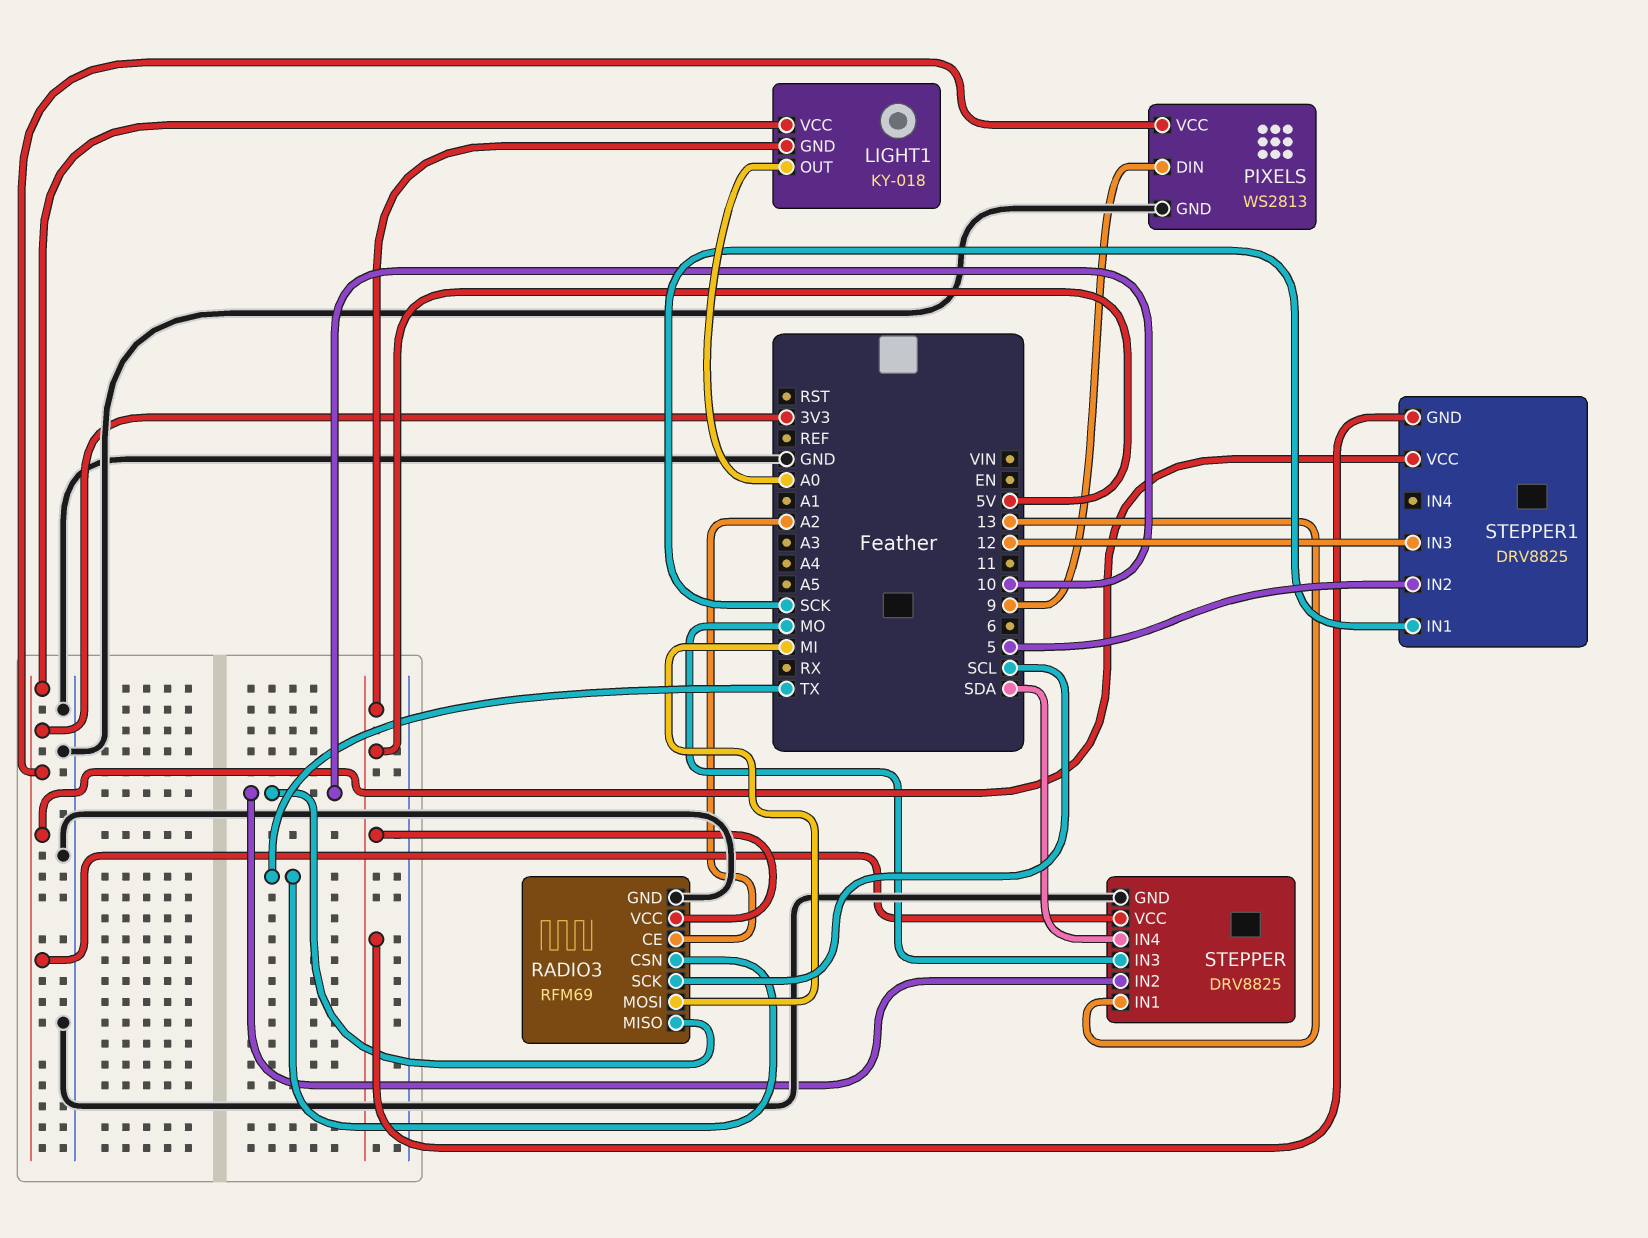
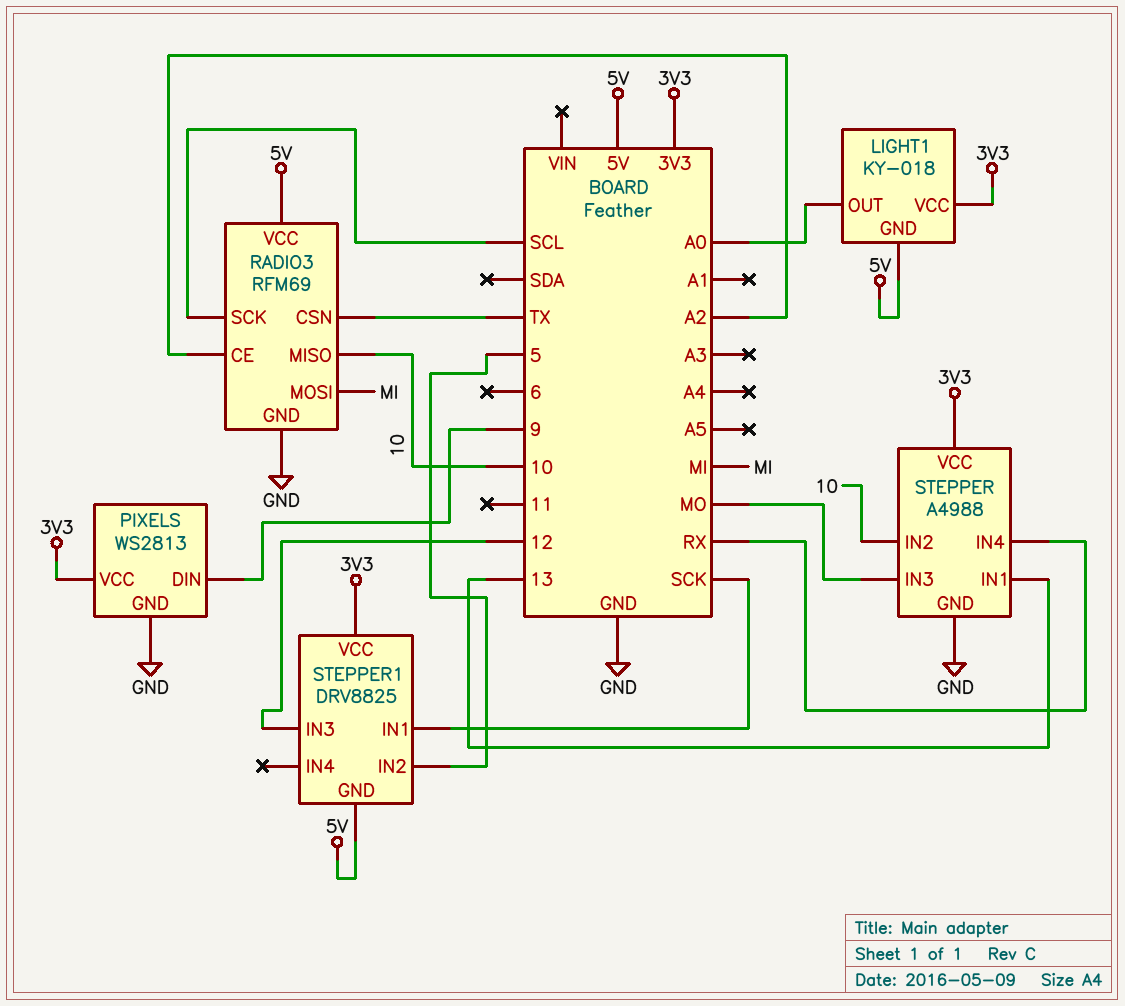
STEPPER: DRV8825 -> A4988
STEPPER pin IN4: SDA -> RX

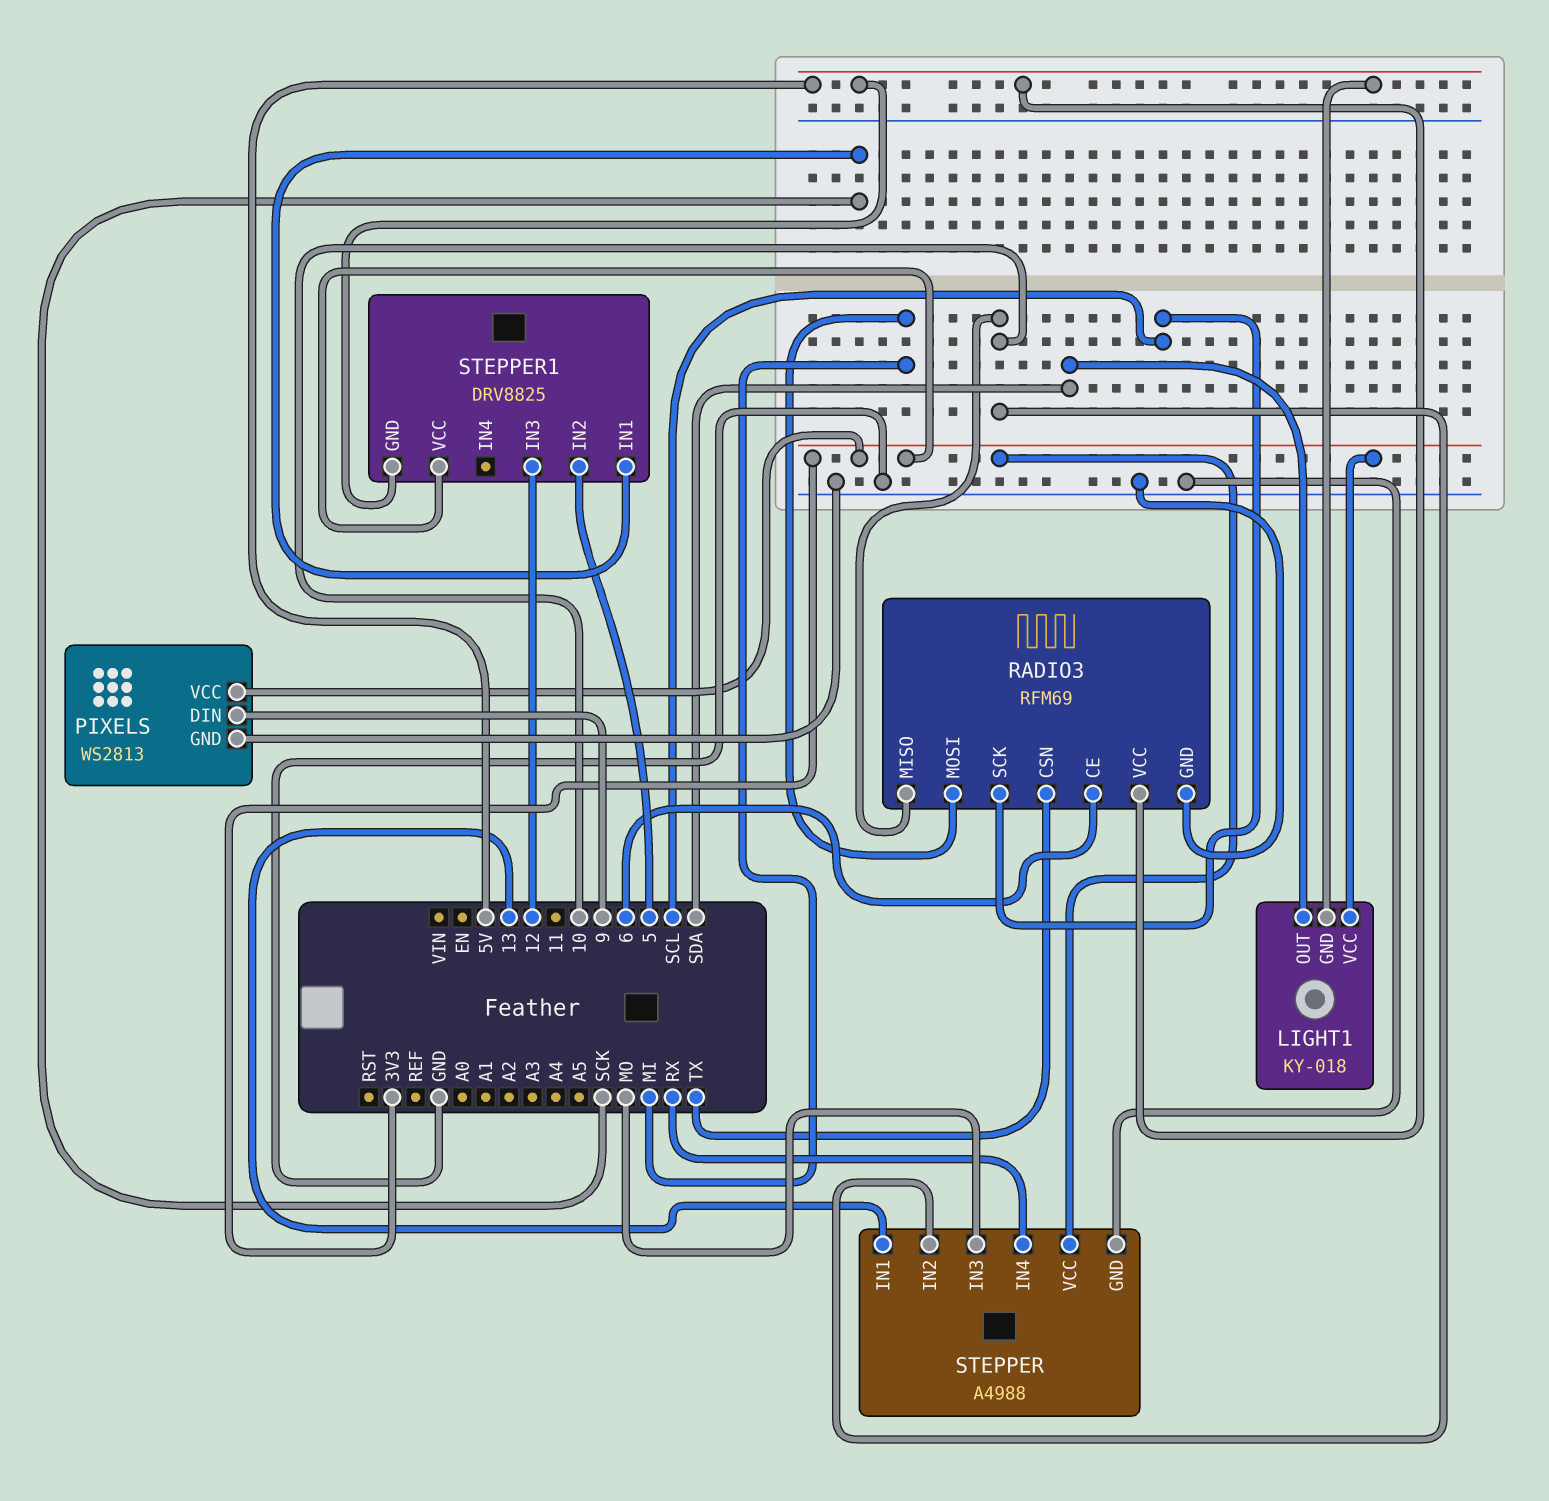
LIGHT1 pin OUT: A0 -> SDA
RADIO3 pin CE: A2 -> 6

